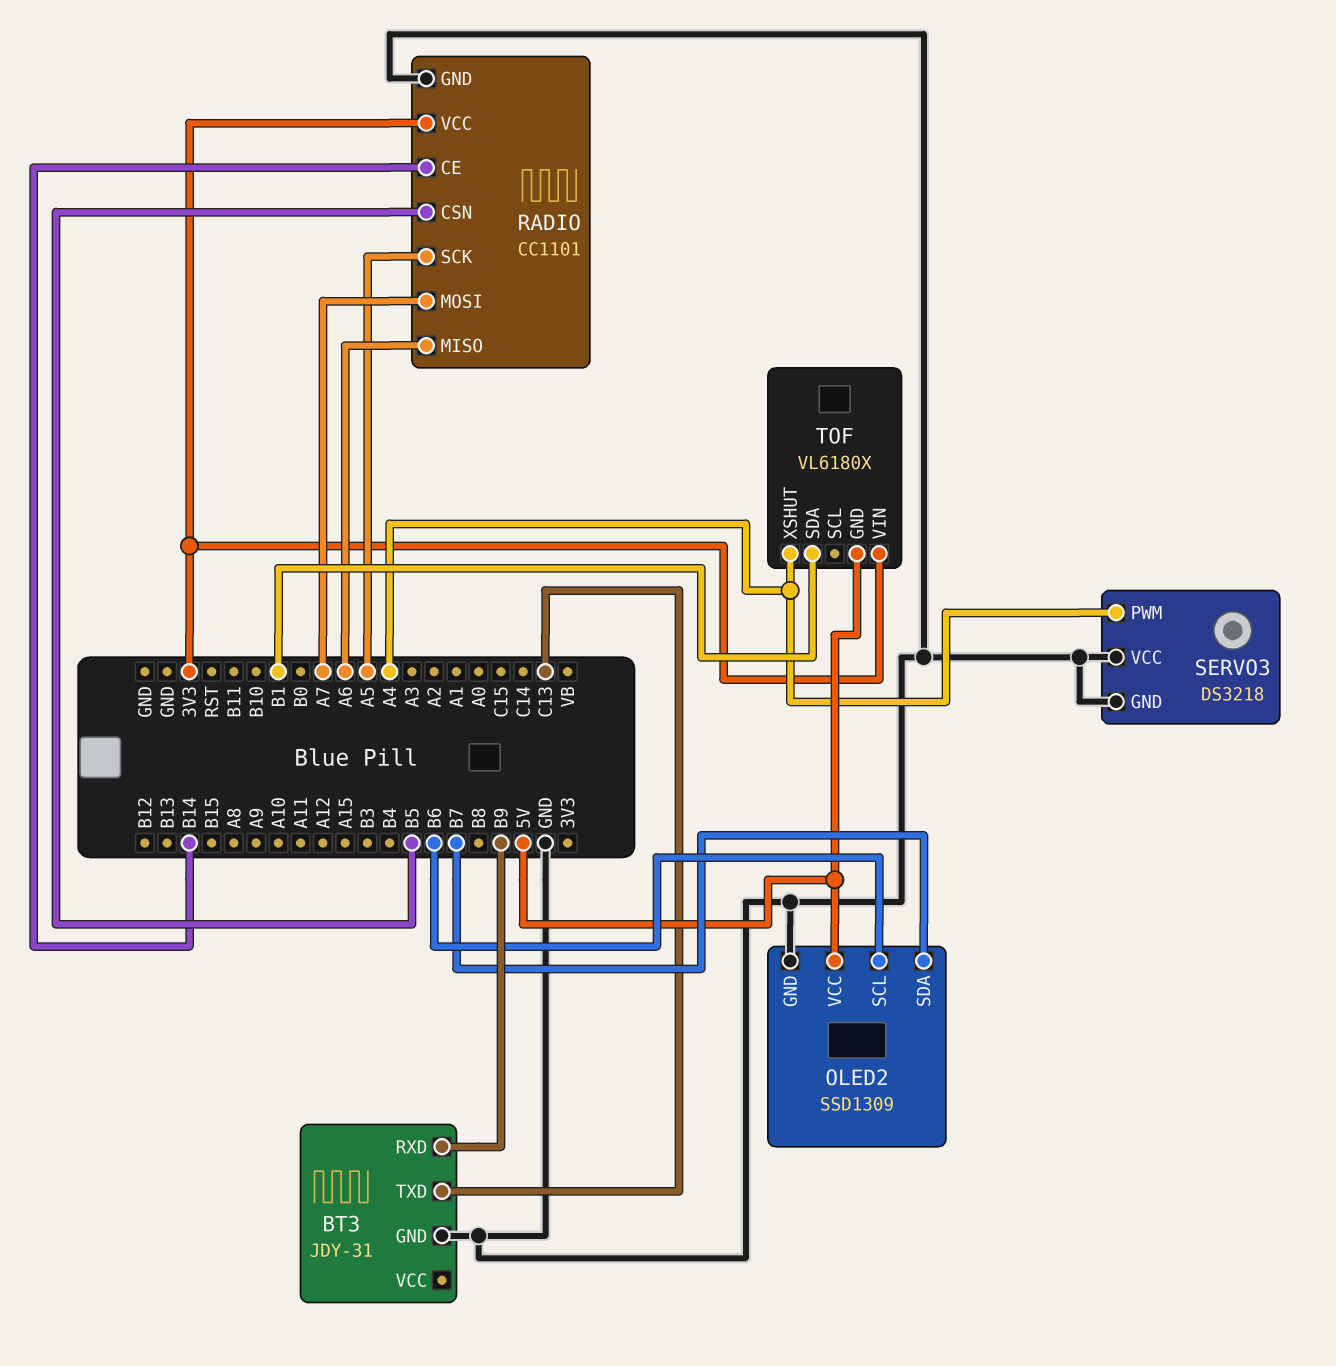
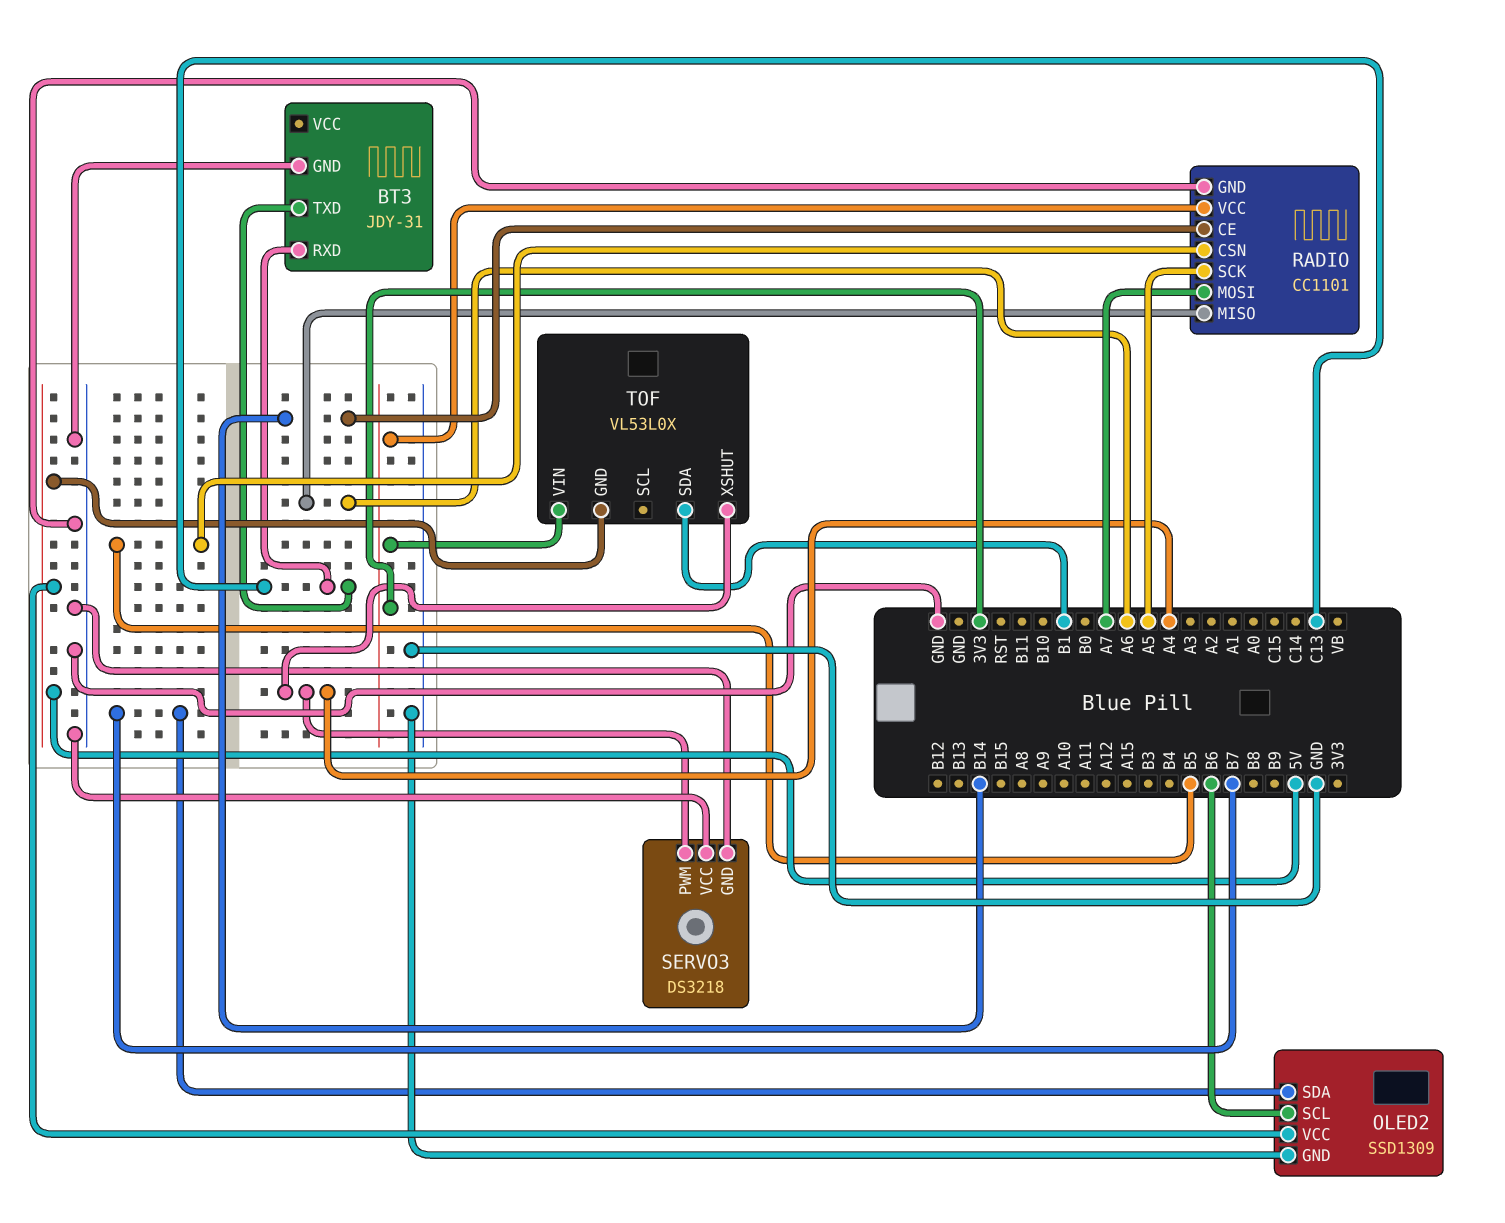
BT3 pin RXD: B9 -> C13
TOF: VL6180X -> VL53L0X

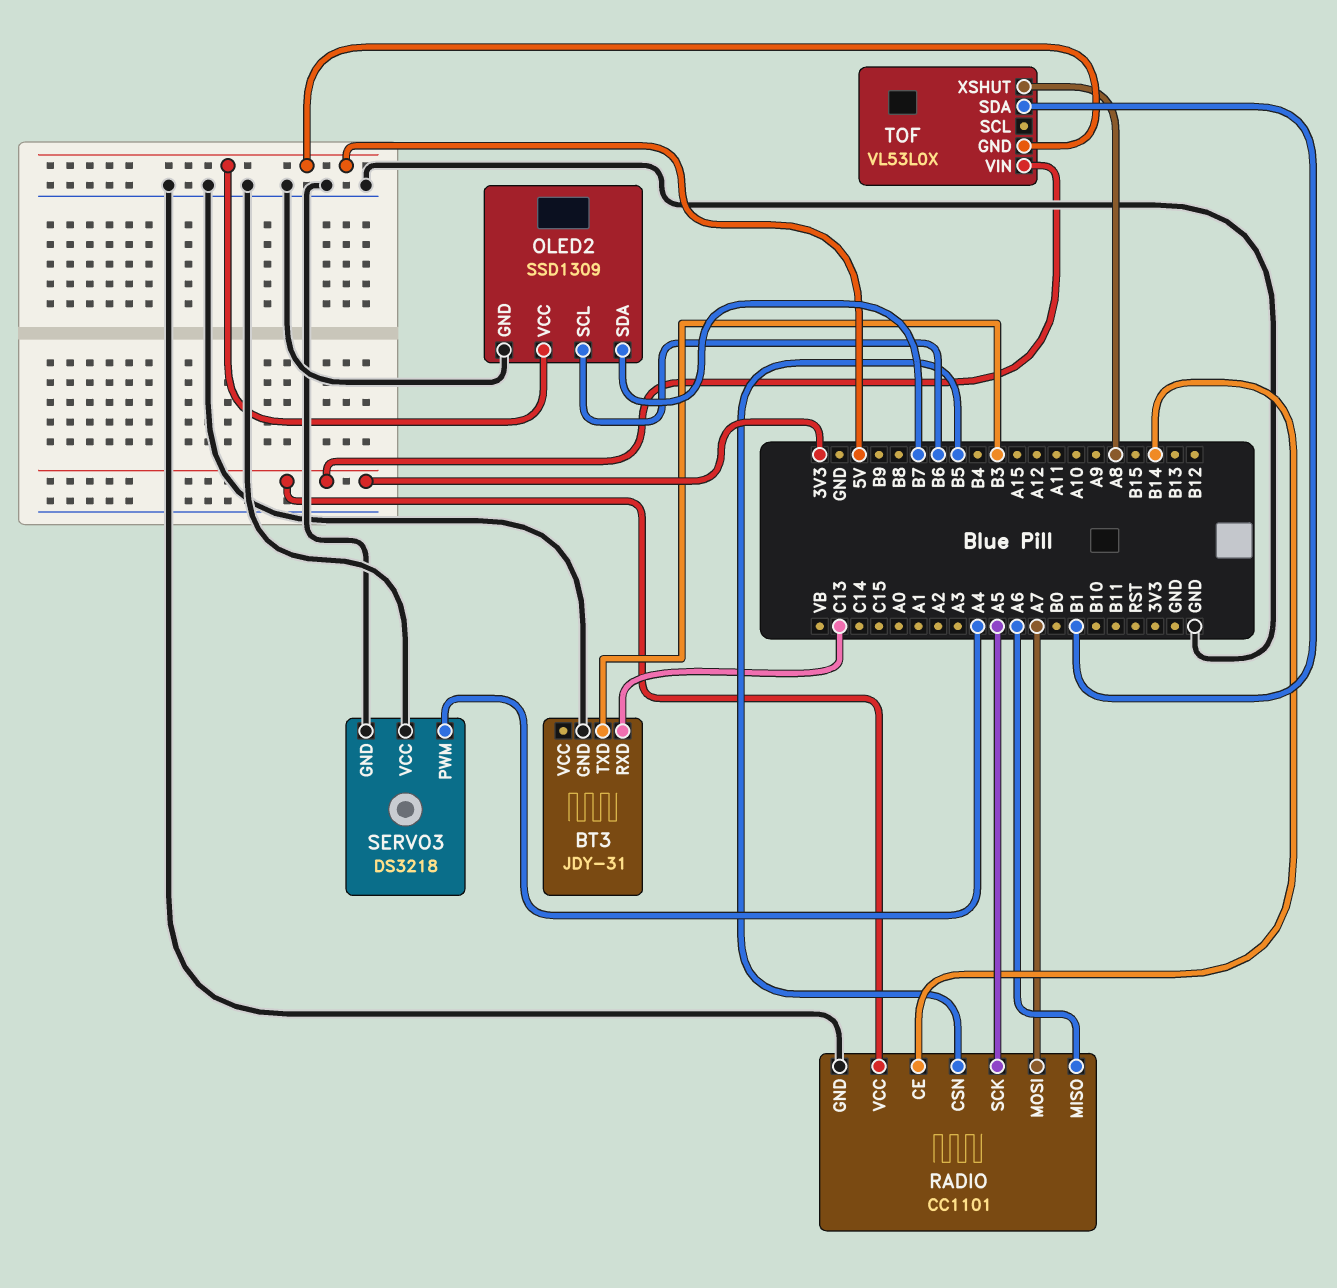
BT3 pin TXD: C13 -> B3
TOF pin XSHUT: A4 -> A8

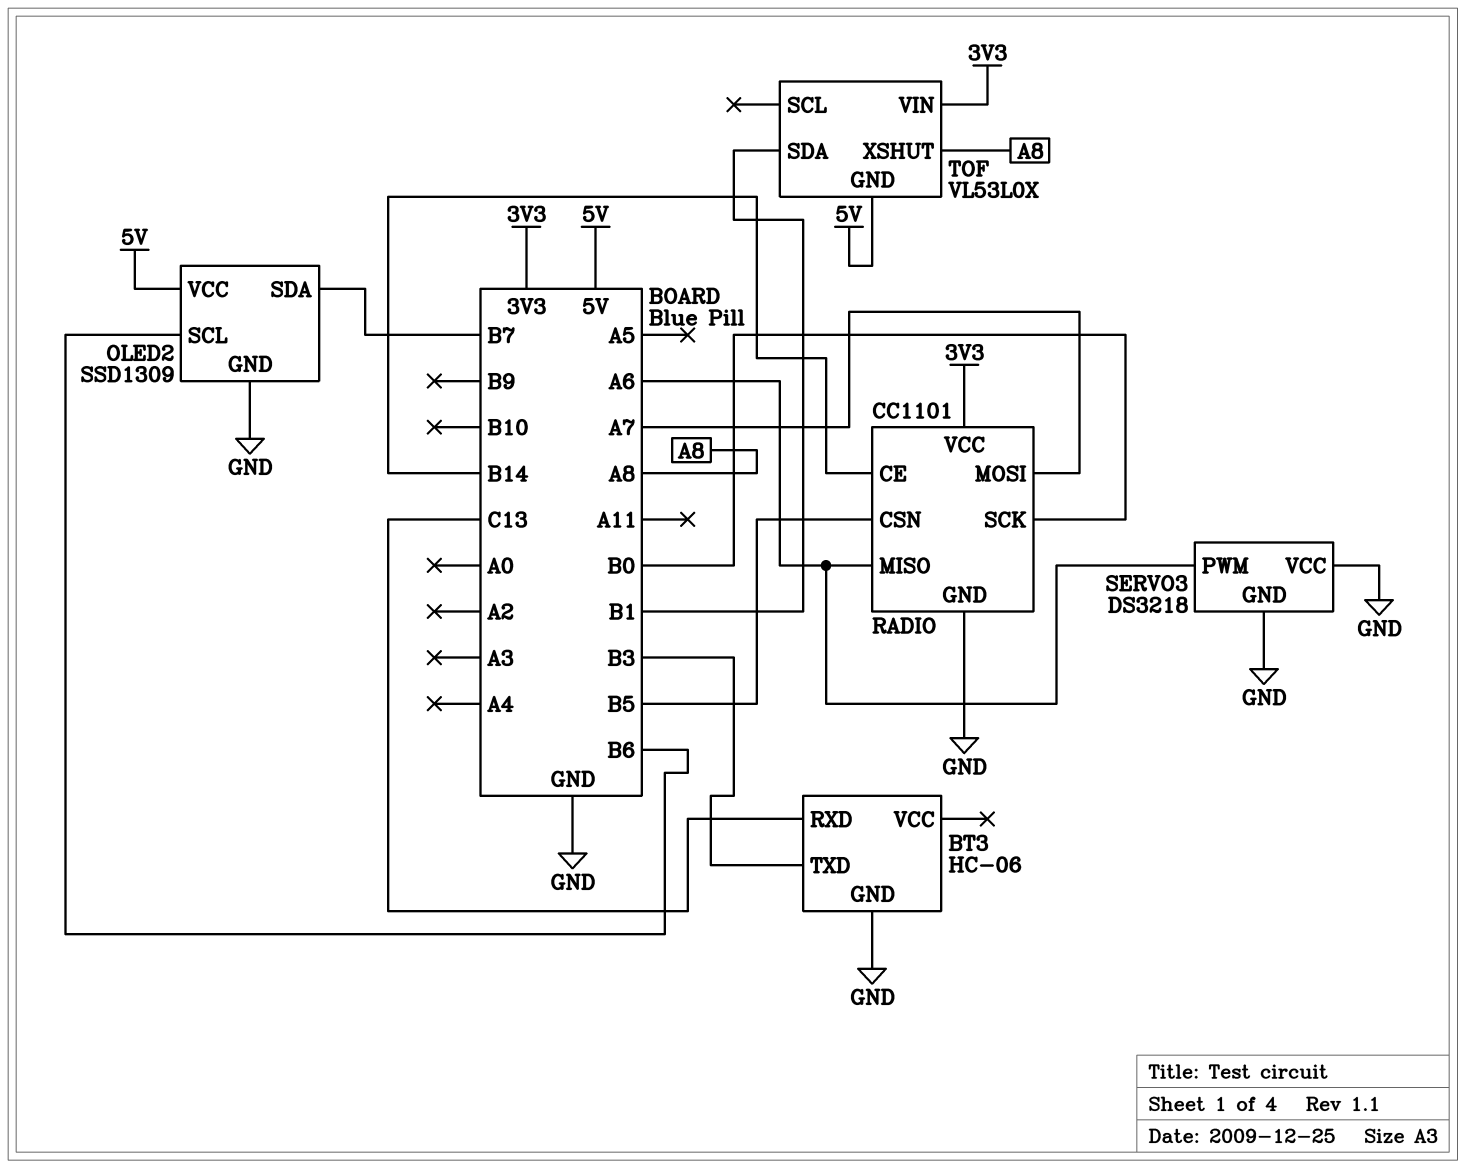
BT3: JDY-31 -> HC-06
RADIO pin SCK: A5 -> B0
SERVO3 pin PWM: A4 -> A6

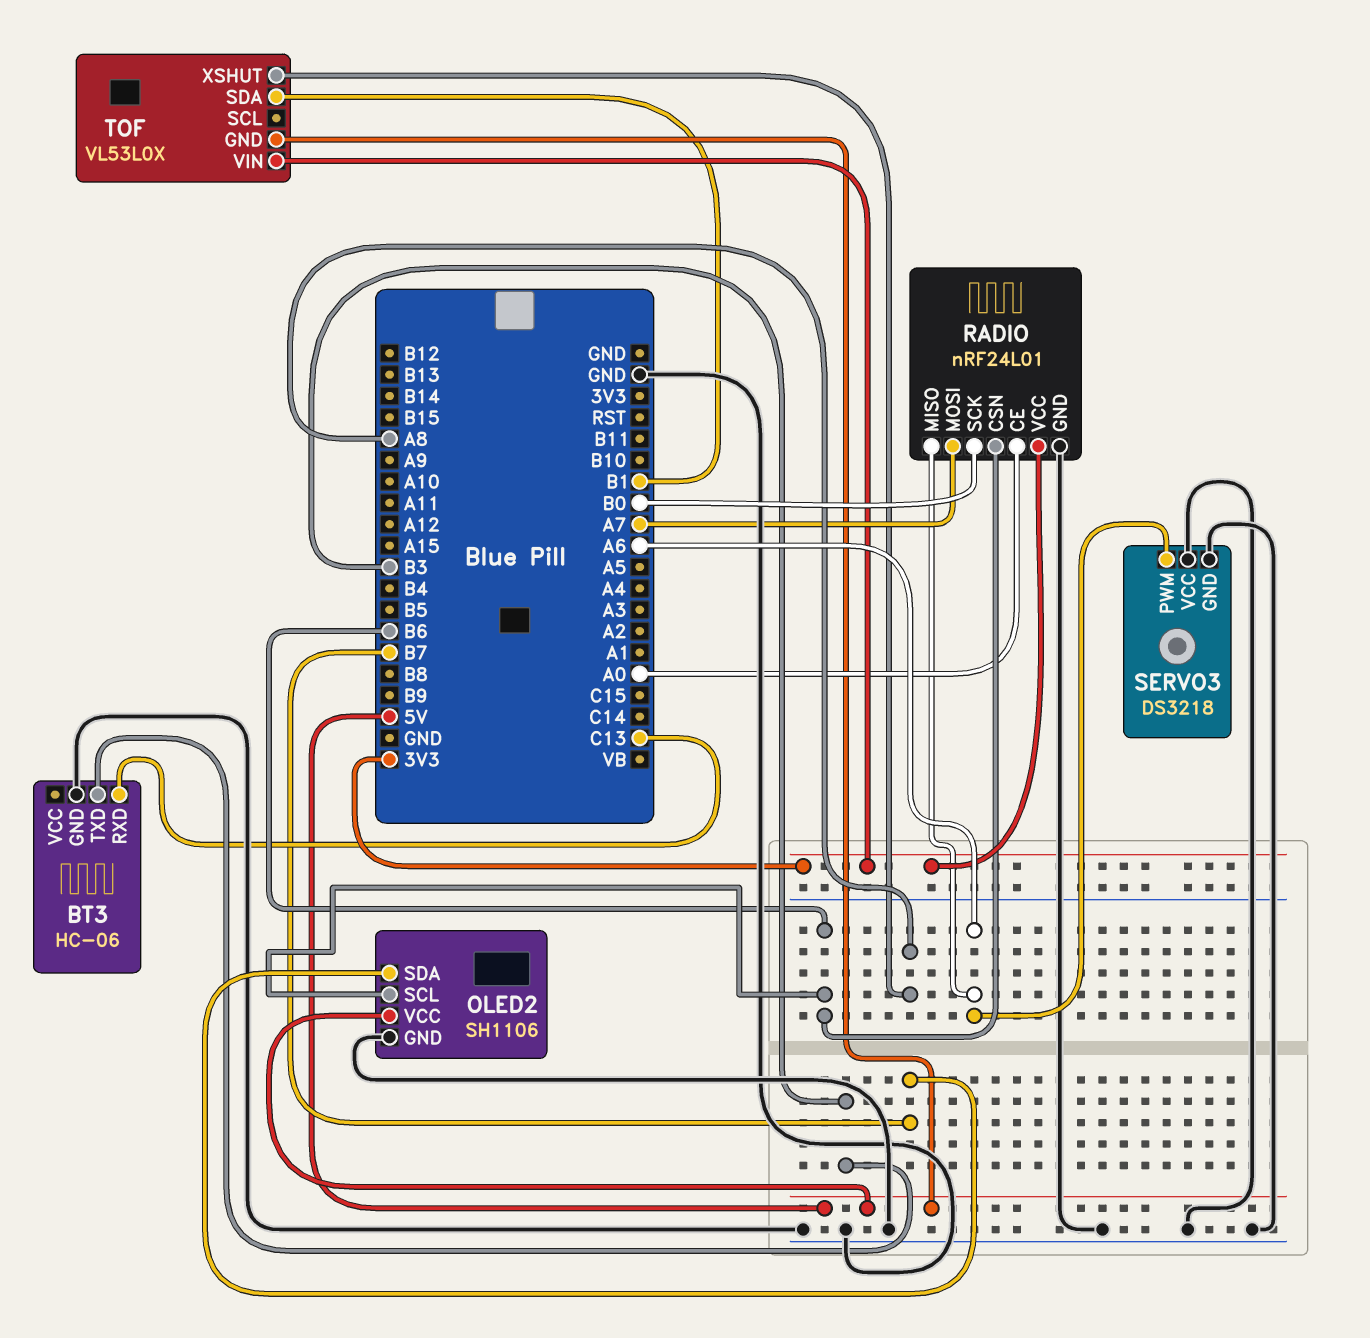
OLED2: SSD1309 -> SH1106
RADIO: CC1101 -> nRF24L01
RADIO pin CE: B14 -> A0
RADIO pin CSN: B5 -> B6

